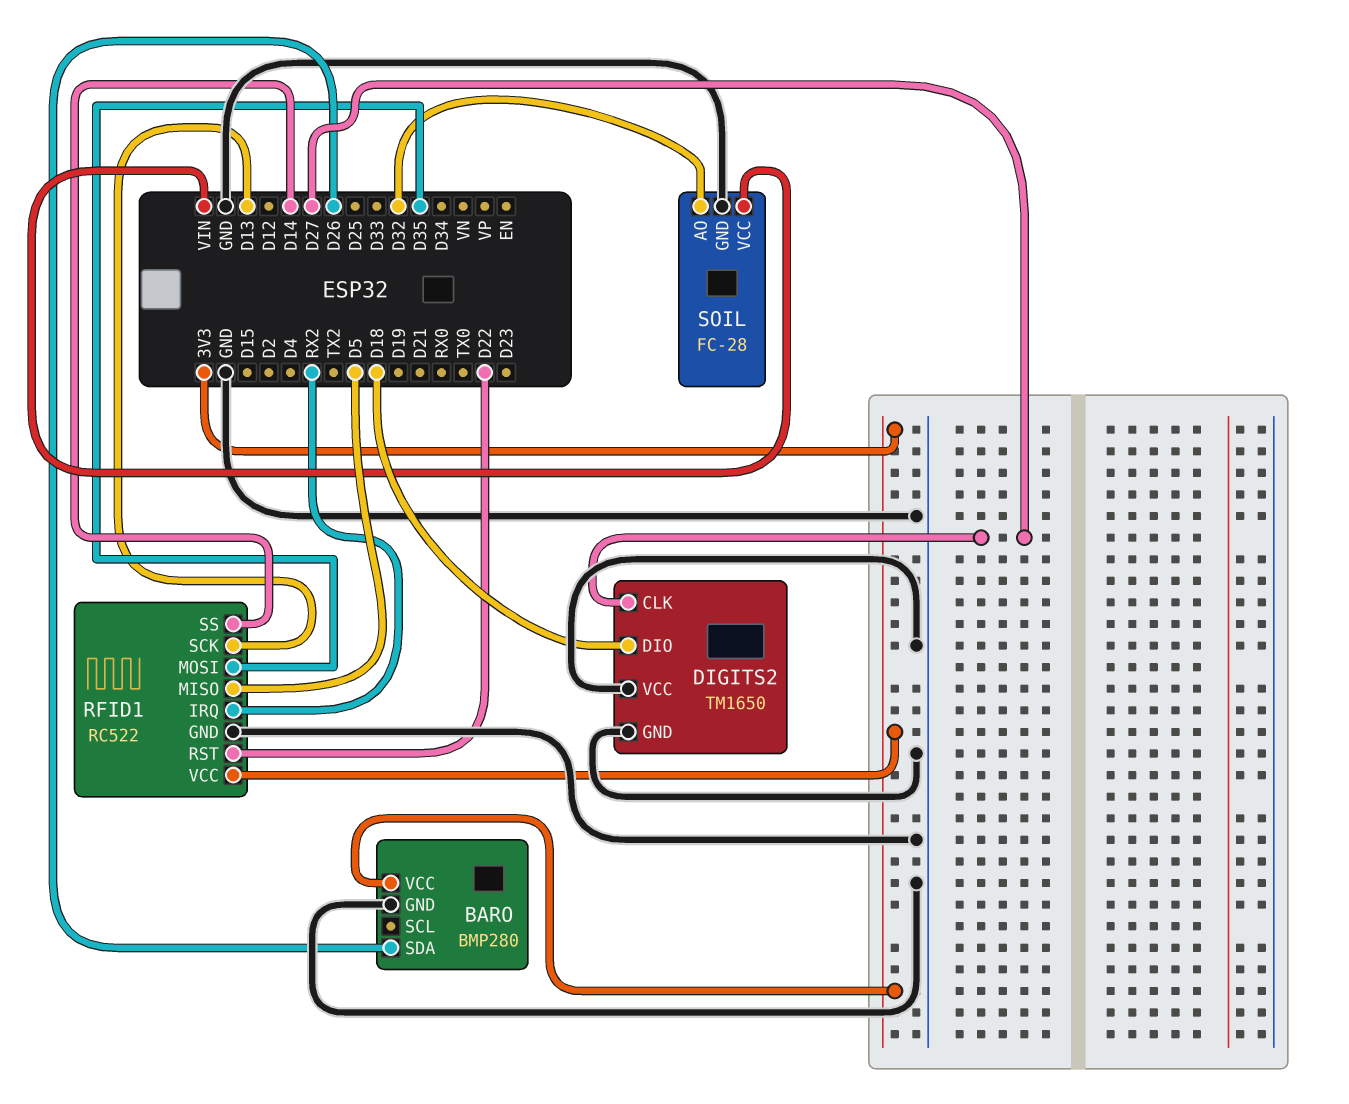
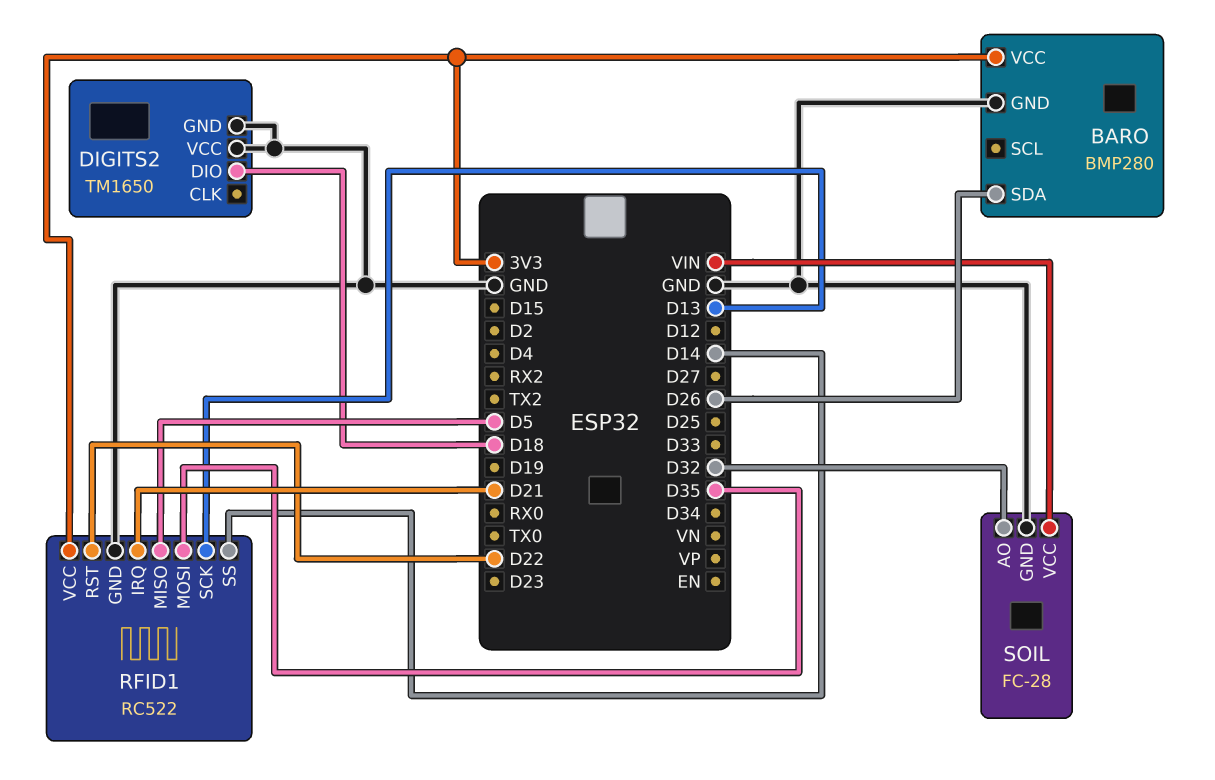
DIGITS2 pin CLK: D27 -> none
RFID1 pin IRQ: RX2 -> D21

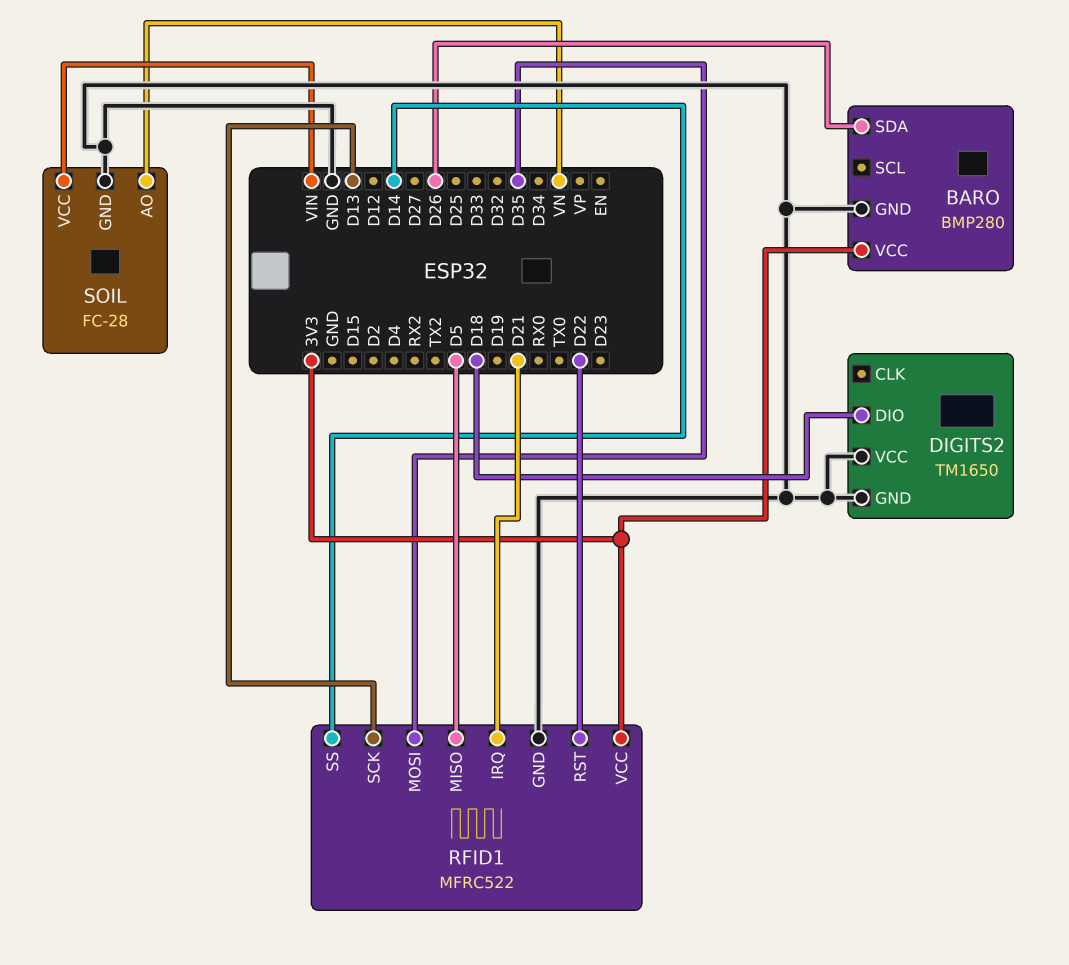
RFID1: RC522 -> MFRC522
SOIL pin AO: D32 -> VN

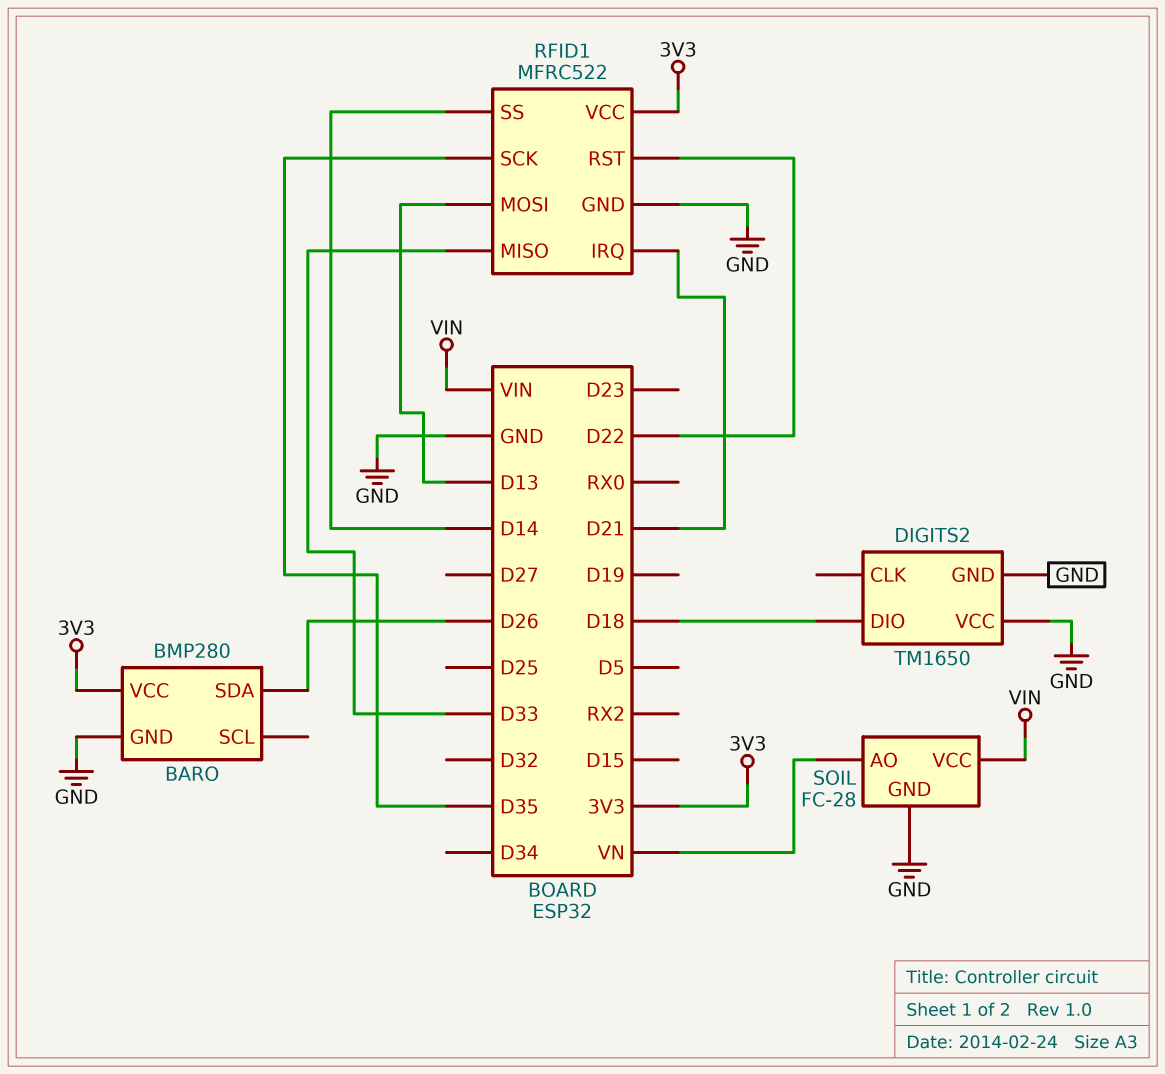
RFID1 pin MISO: D5 -> D33
RFID1 pin MOSI: D35 -> D13
RFID1 pin SCK: D13 -> D35

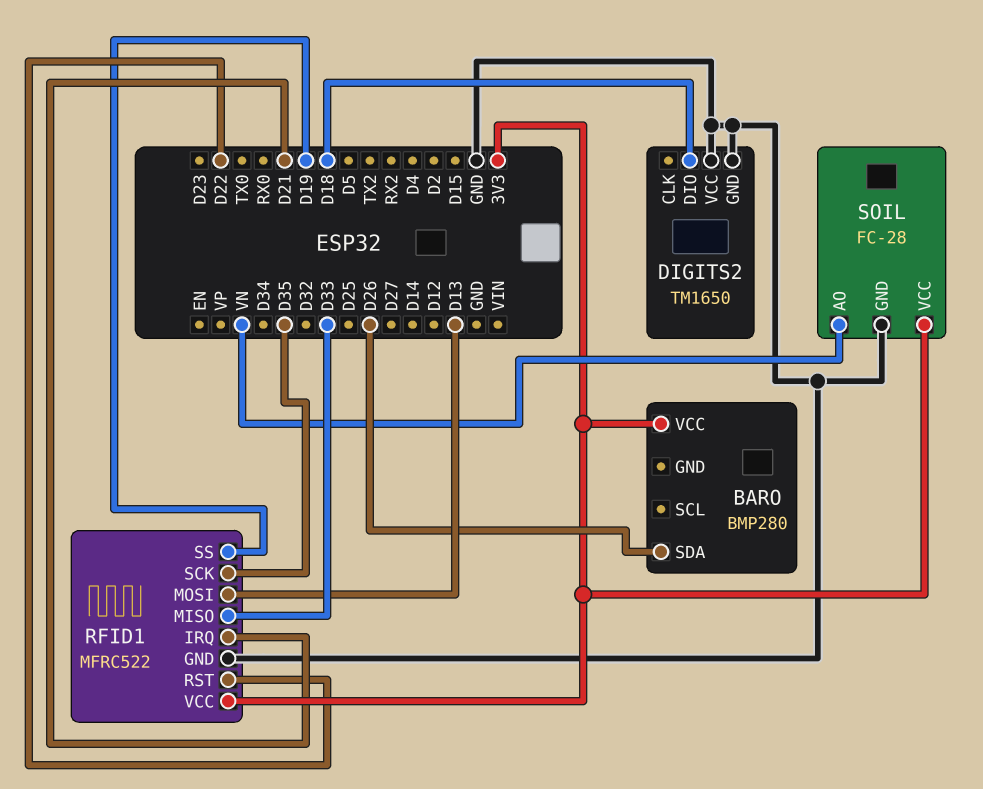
BARO pin GND: GND -> none
RFID1 pin SS: D14 -> D19
SOIL pin VCC: VIN -> 3V3

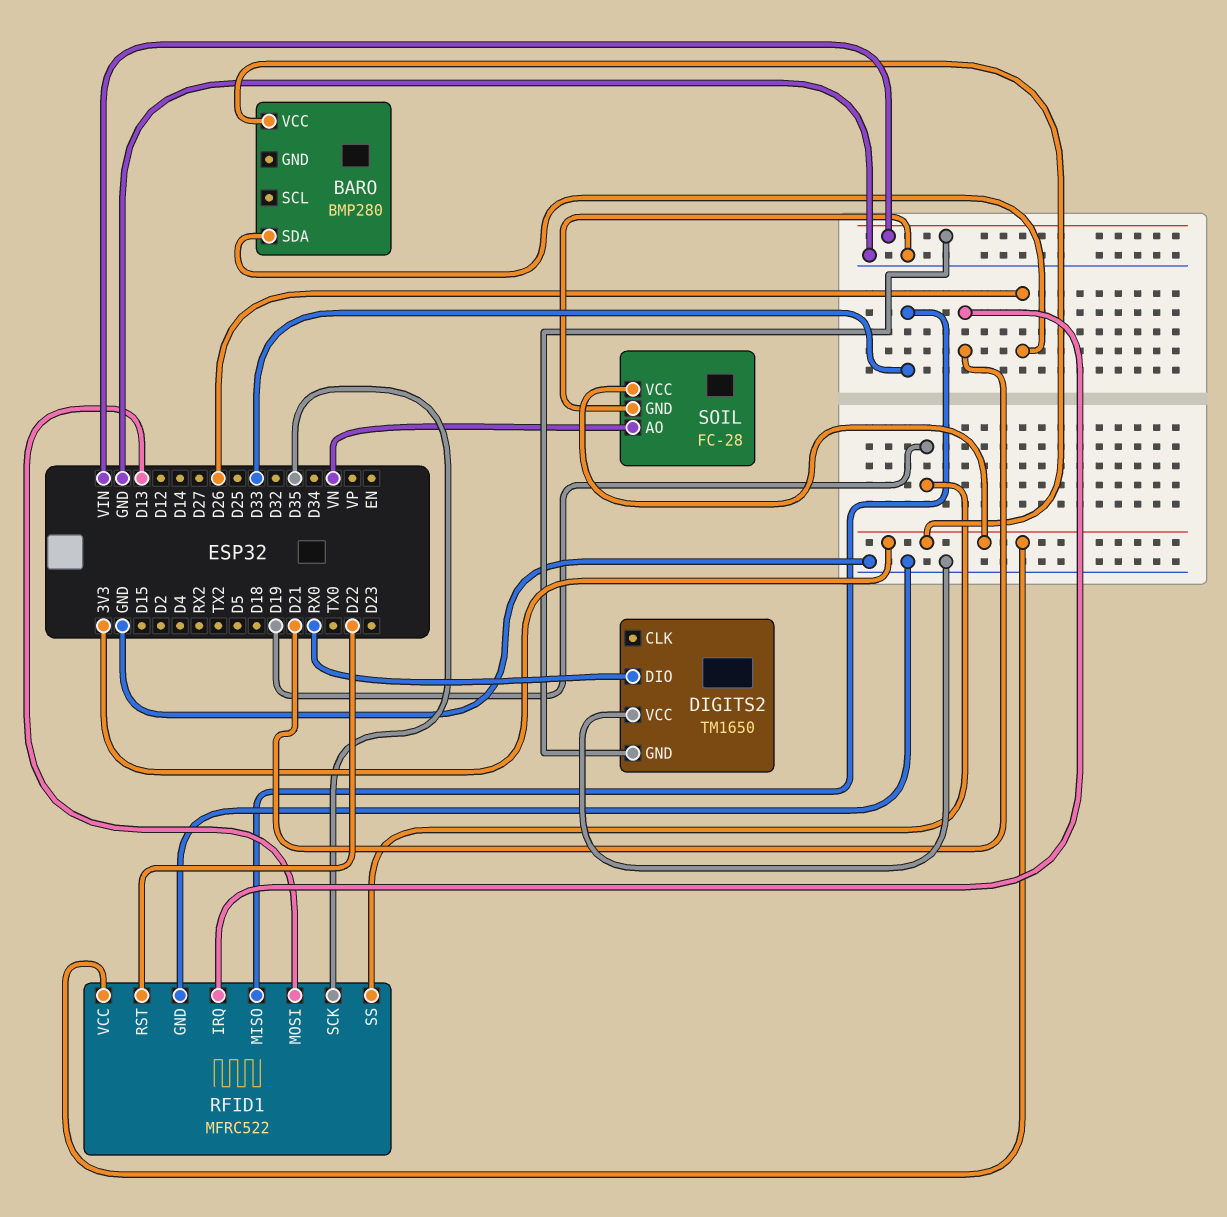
DIGITS2 pin DIO: D18 -> RX0
DIGITS2 pin GND: GND -> VIN

